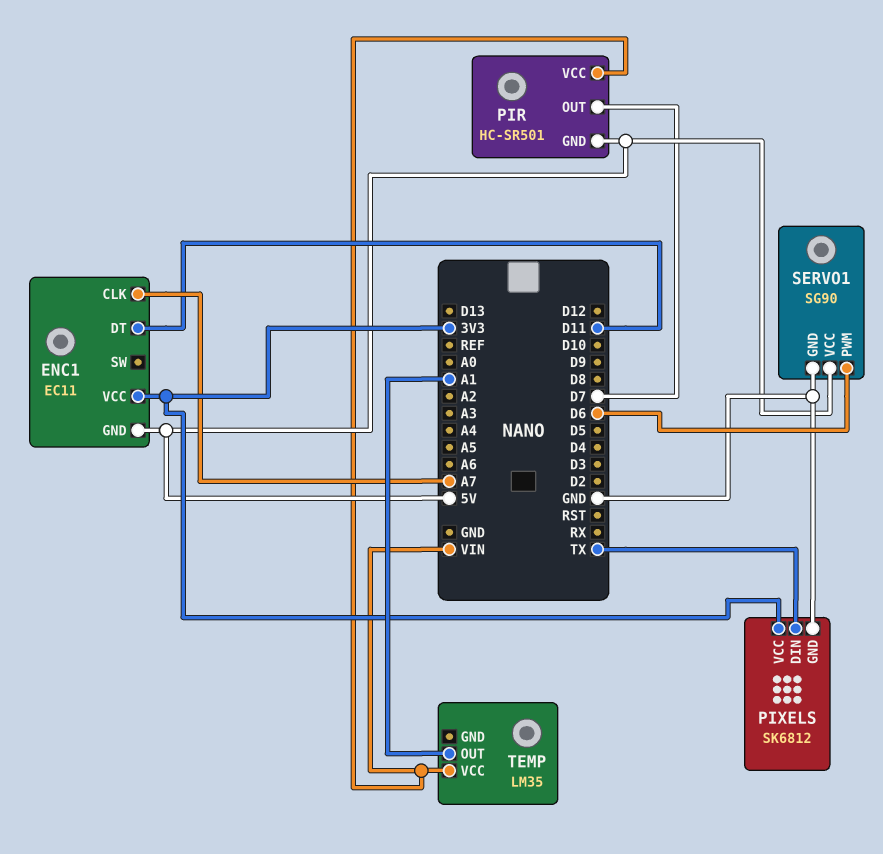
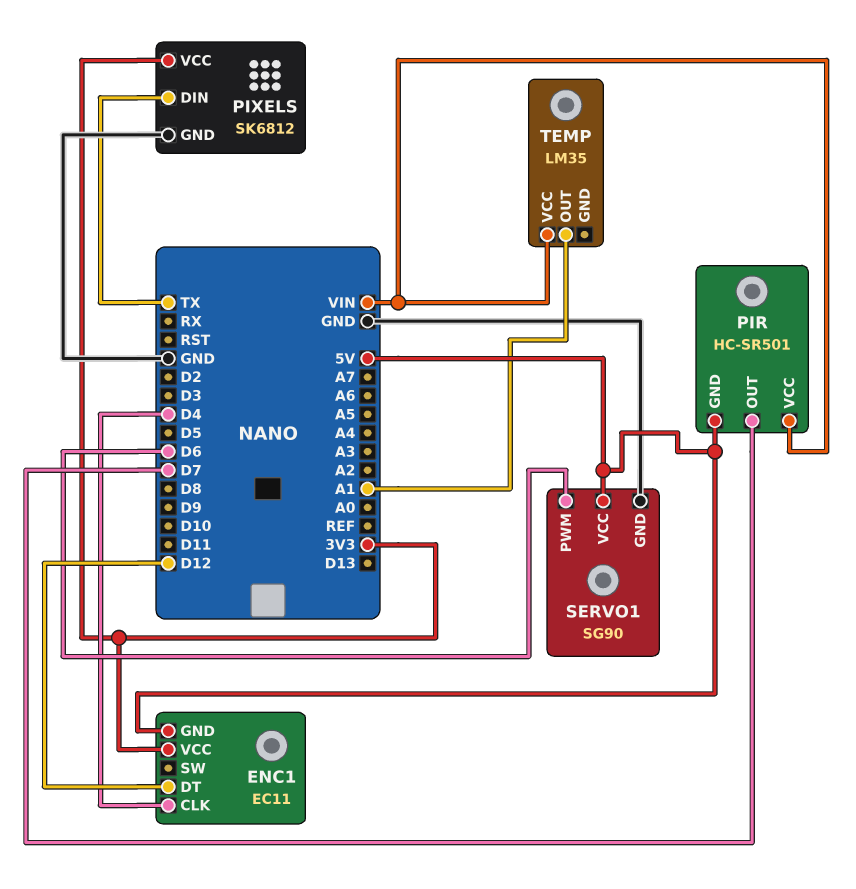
ENC1 pin CLK: A7 -> D4
ENC1 pin DT: D11 -> D12

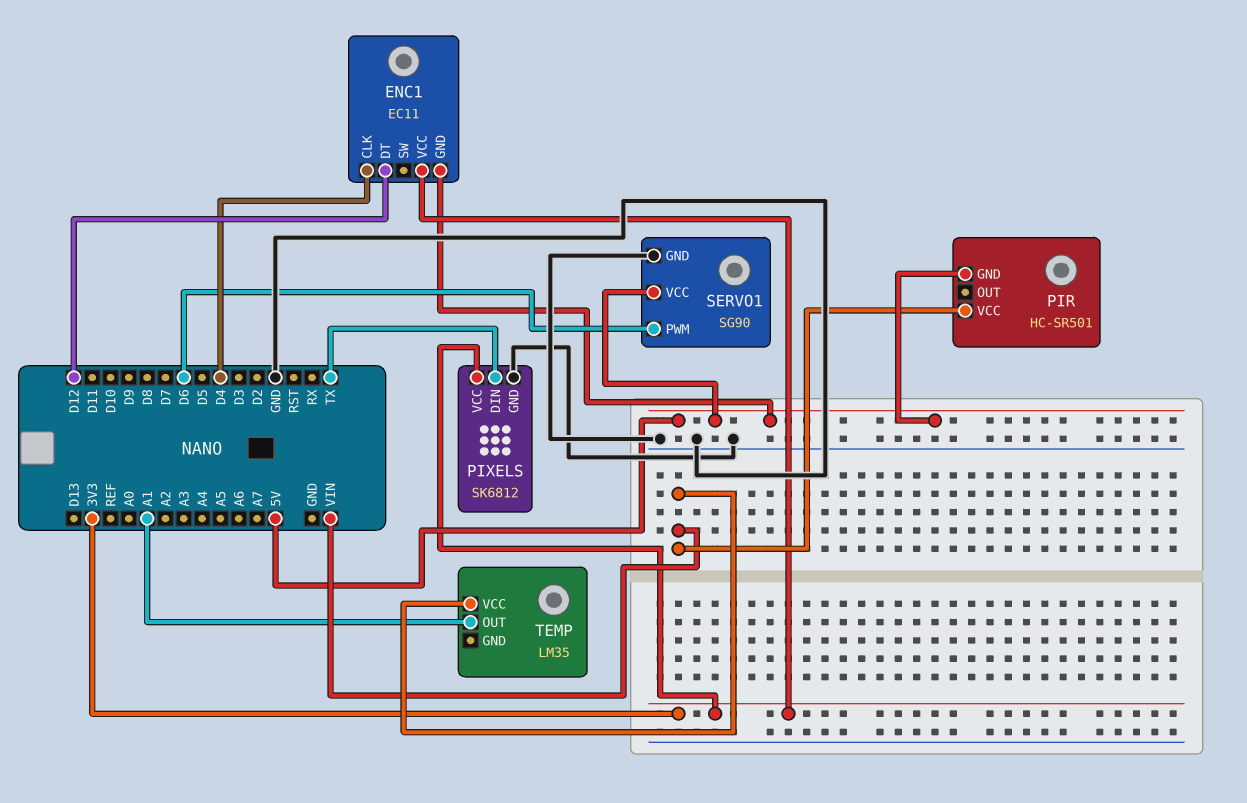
PIR pin OUT: D7 -> none

